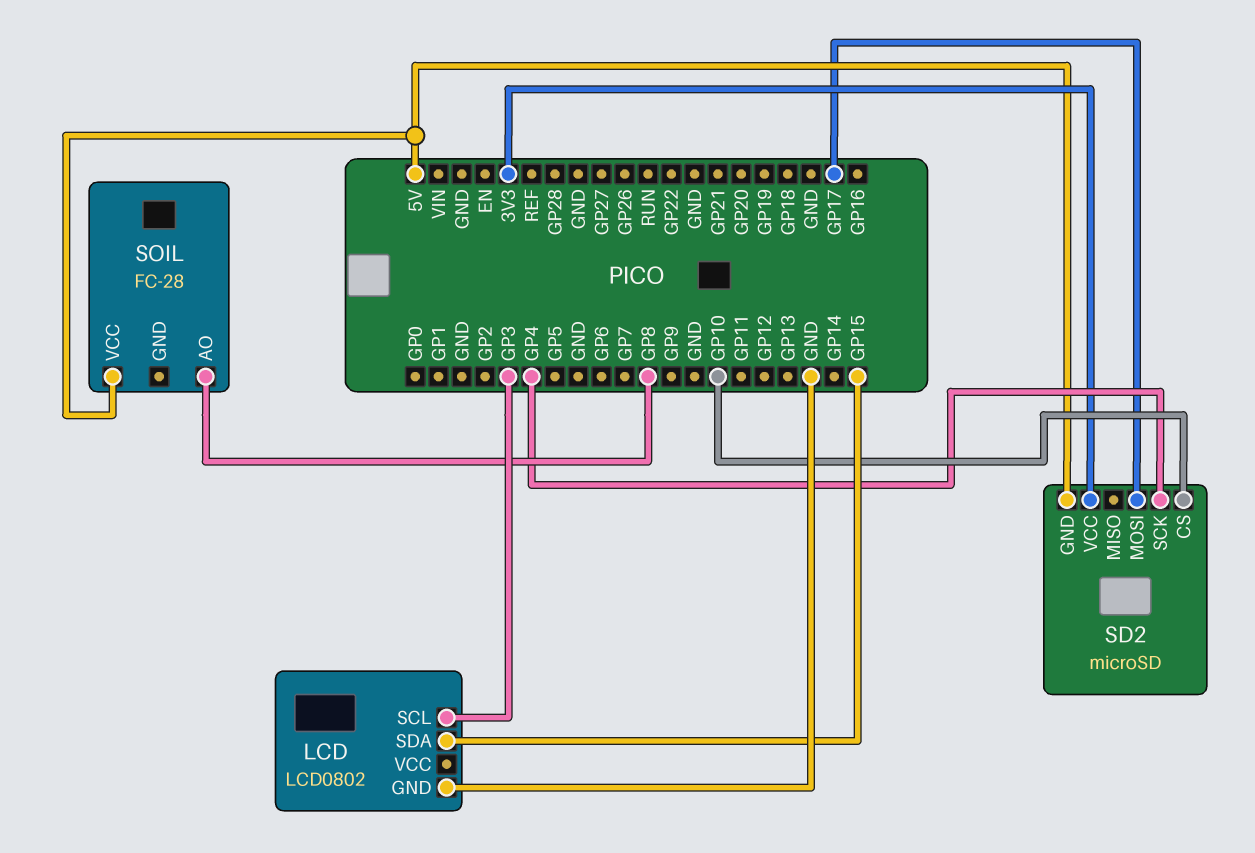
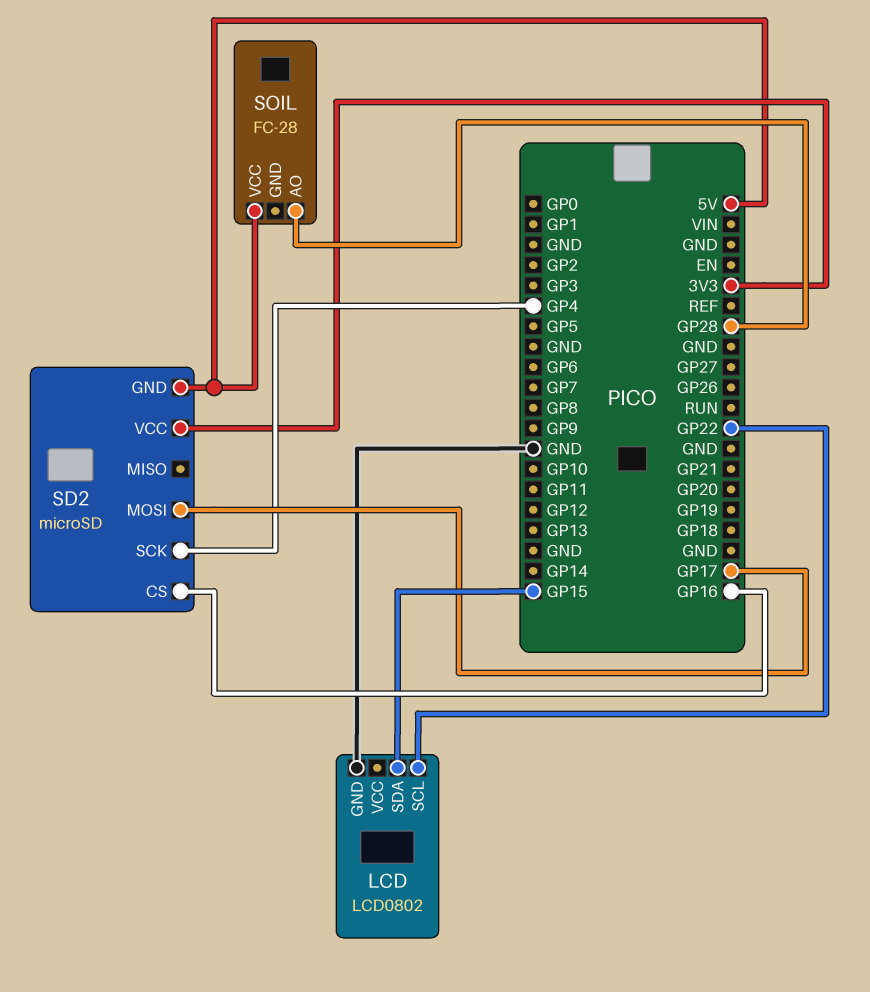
LCD pin SCL: GP3 -> GP22
SD2 pin CS: GP10 -> GP16
SOIL pin AO: GP8 -> GP28

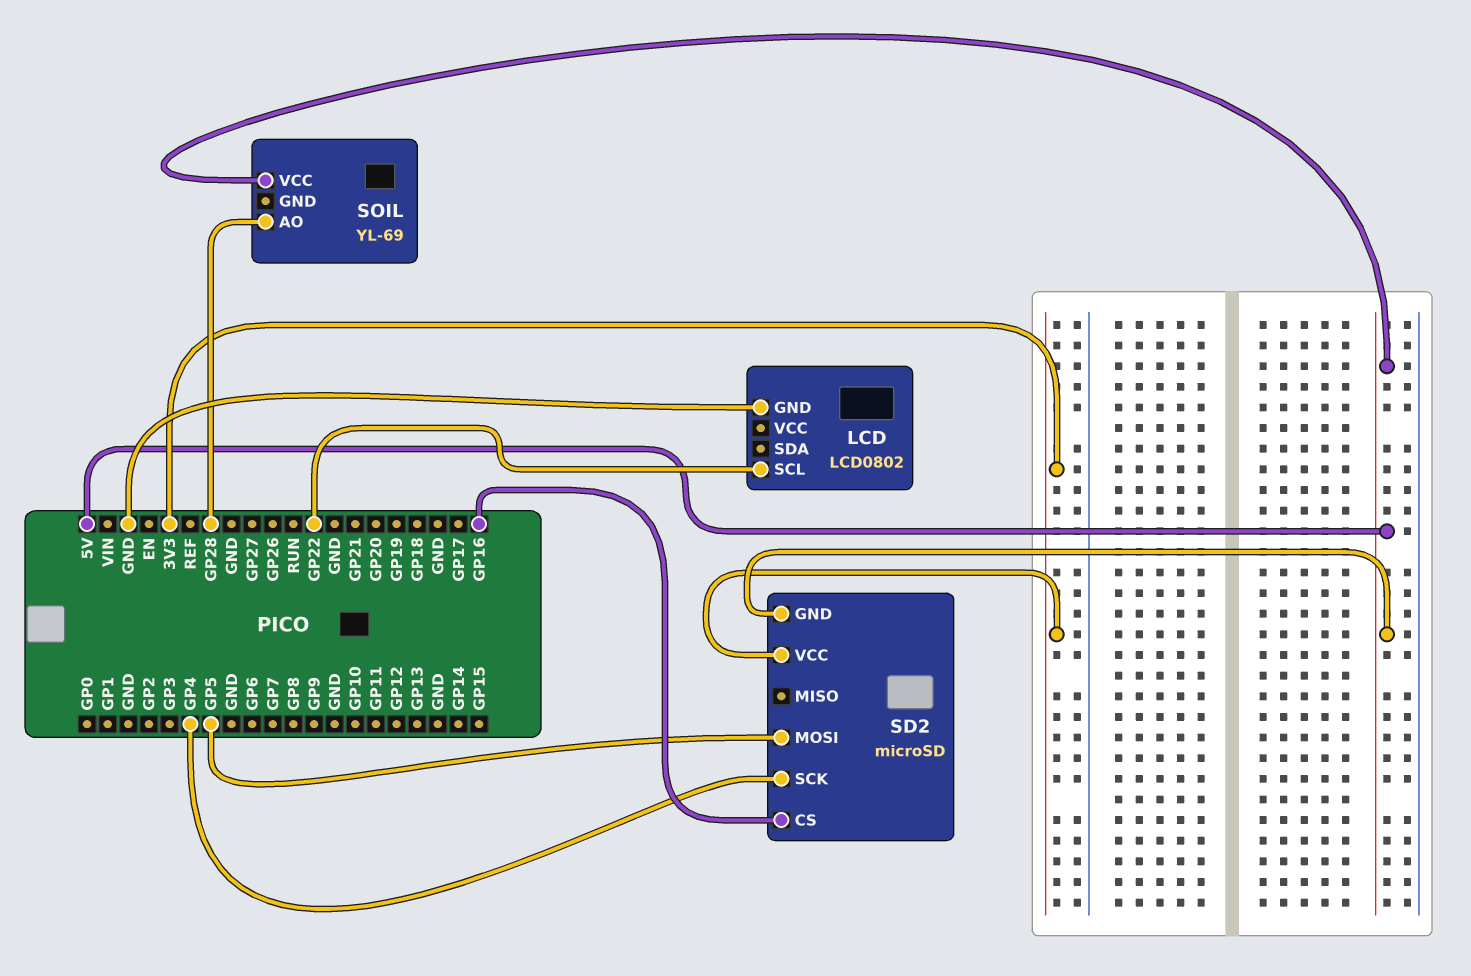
LCD pin SDA: GP15 -> none
SD2 pin MOSI: GP17 -> GP5
SOIL: FC-28 -> YL-69

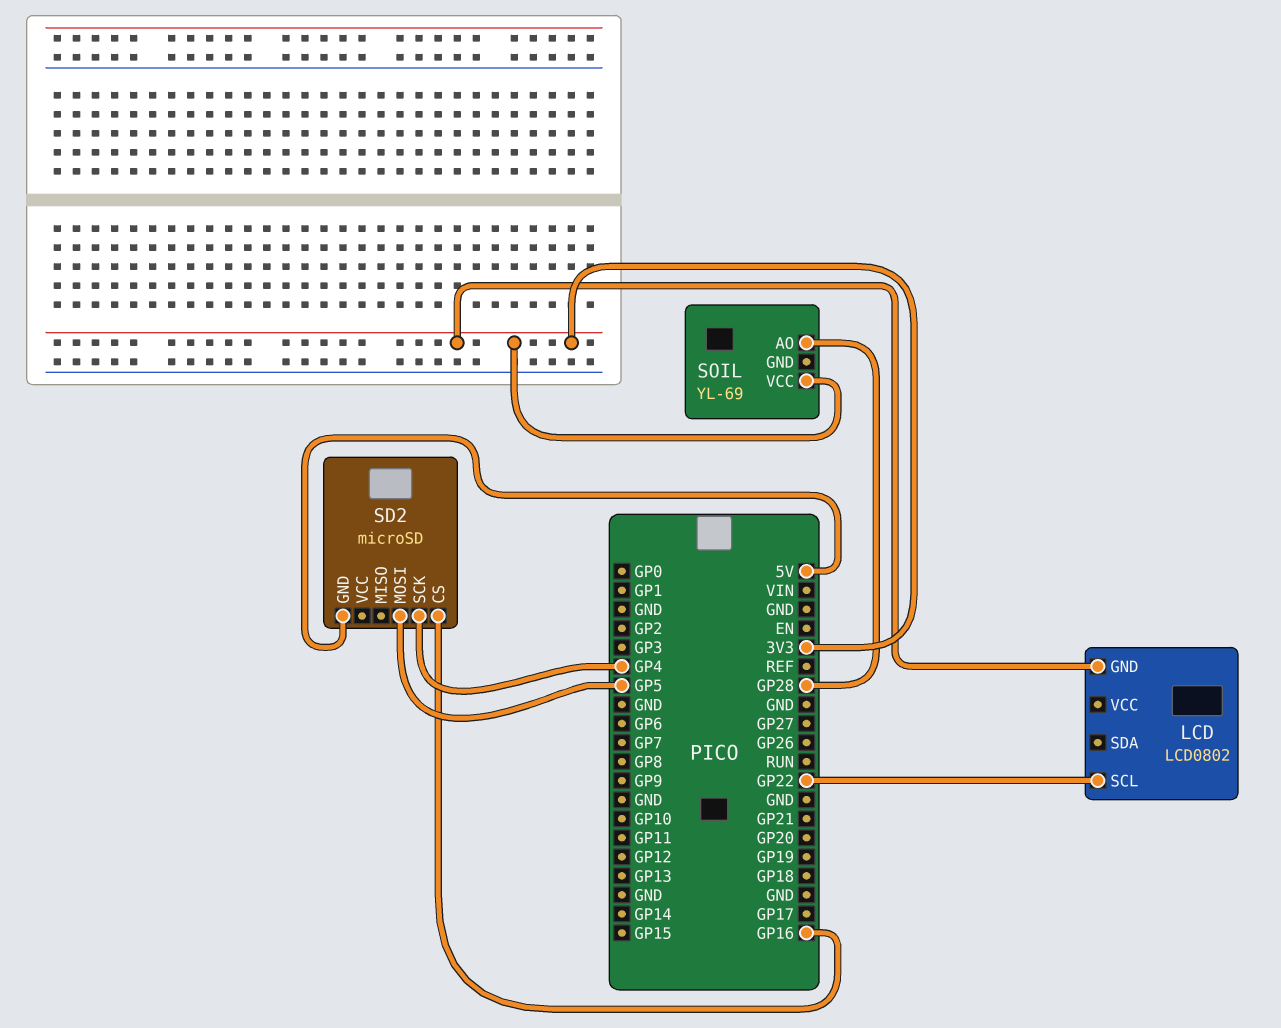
LCD pin GND: GND -> 3V3
SD2 pin VCC: 3V3 -> none
SOIL pin VCC: 5V -> 3V3

